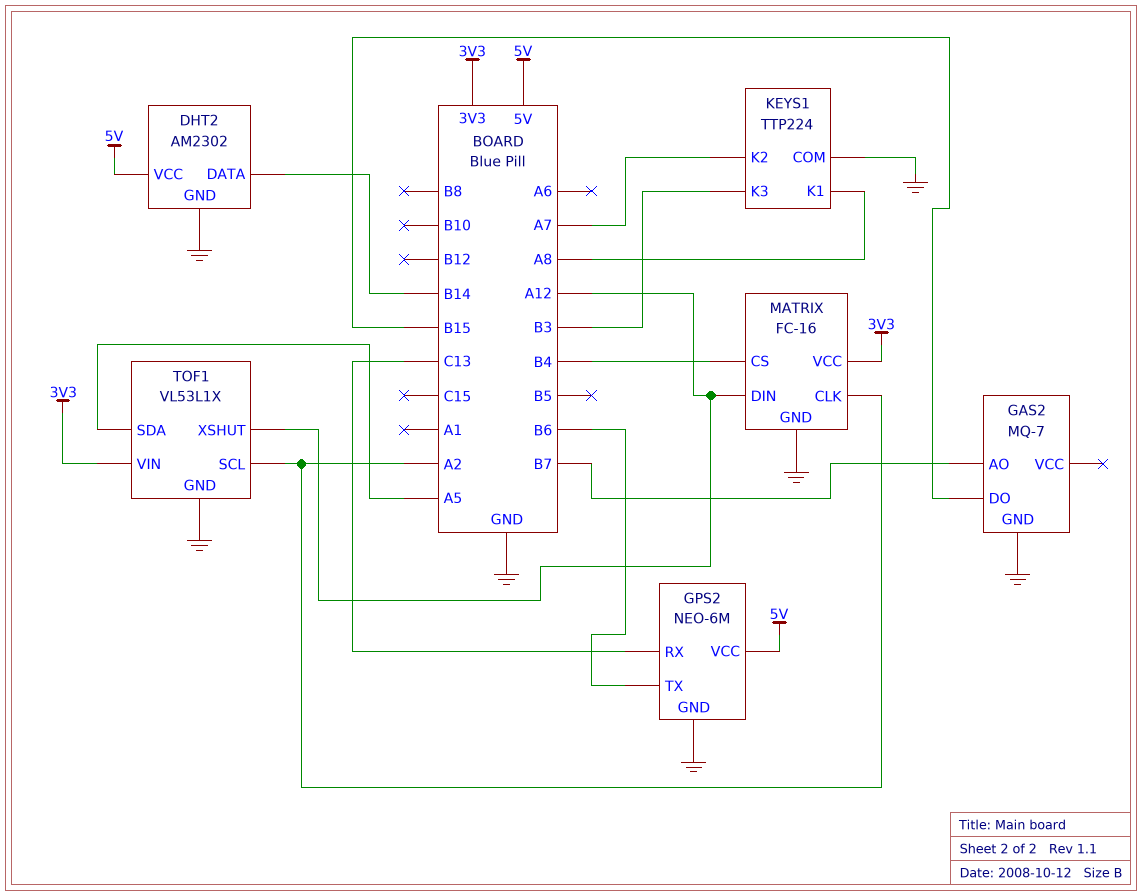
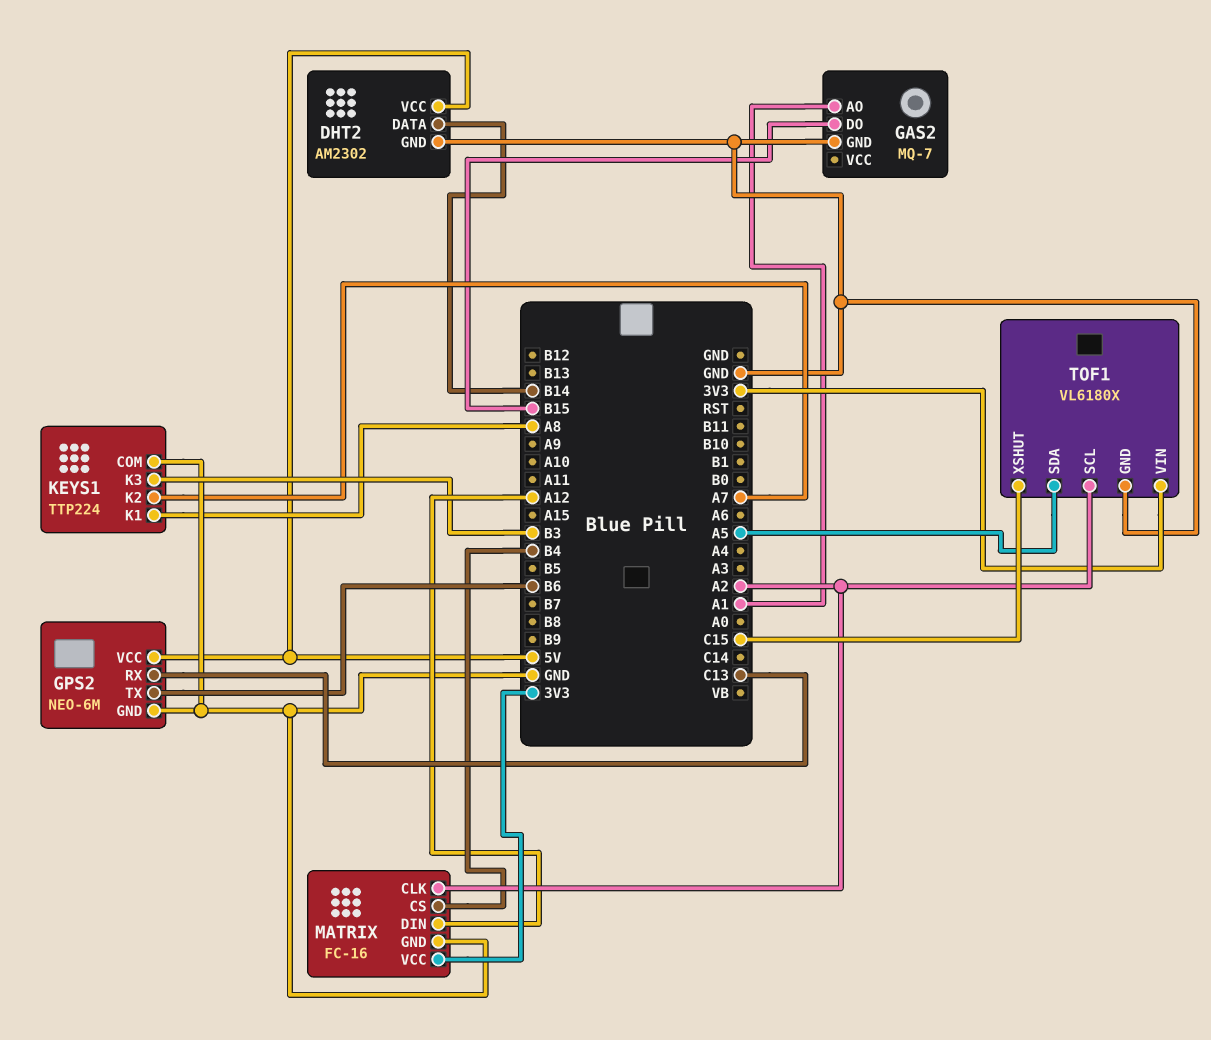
GAS2 pin AO: B7 -> A1
TOF1: VL53L1X -> VL6180X
TOF1 pin XSHUT: A12 -> C15

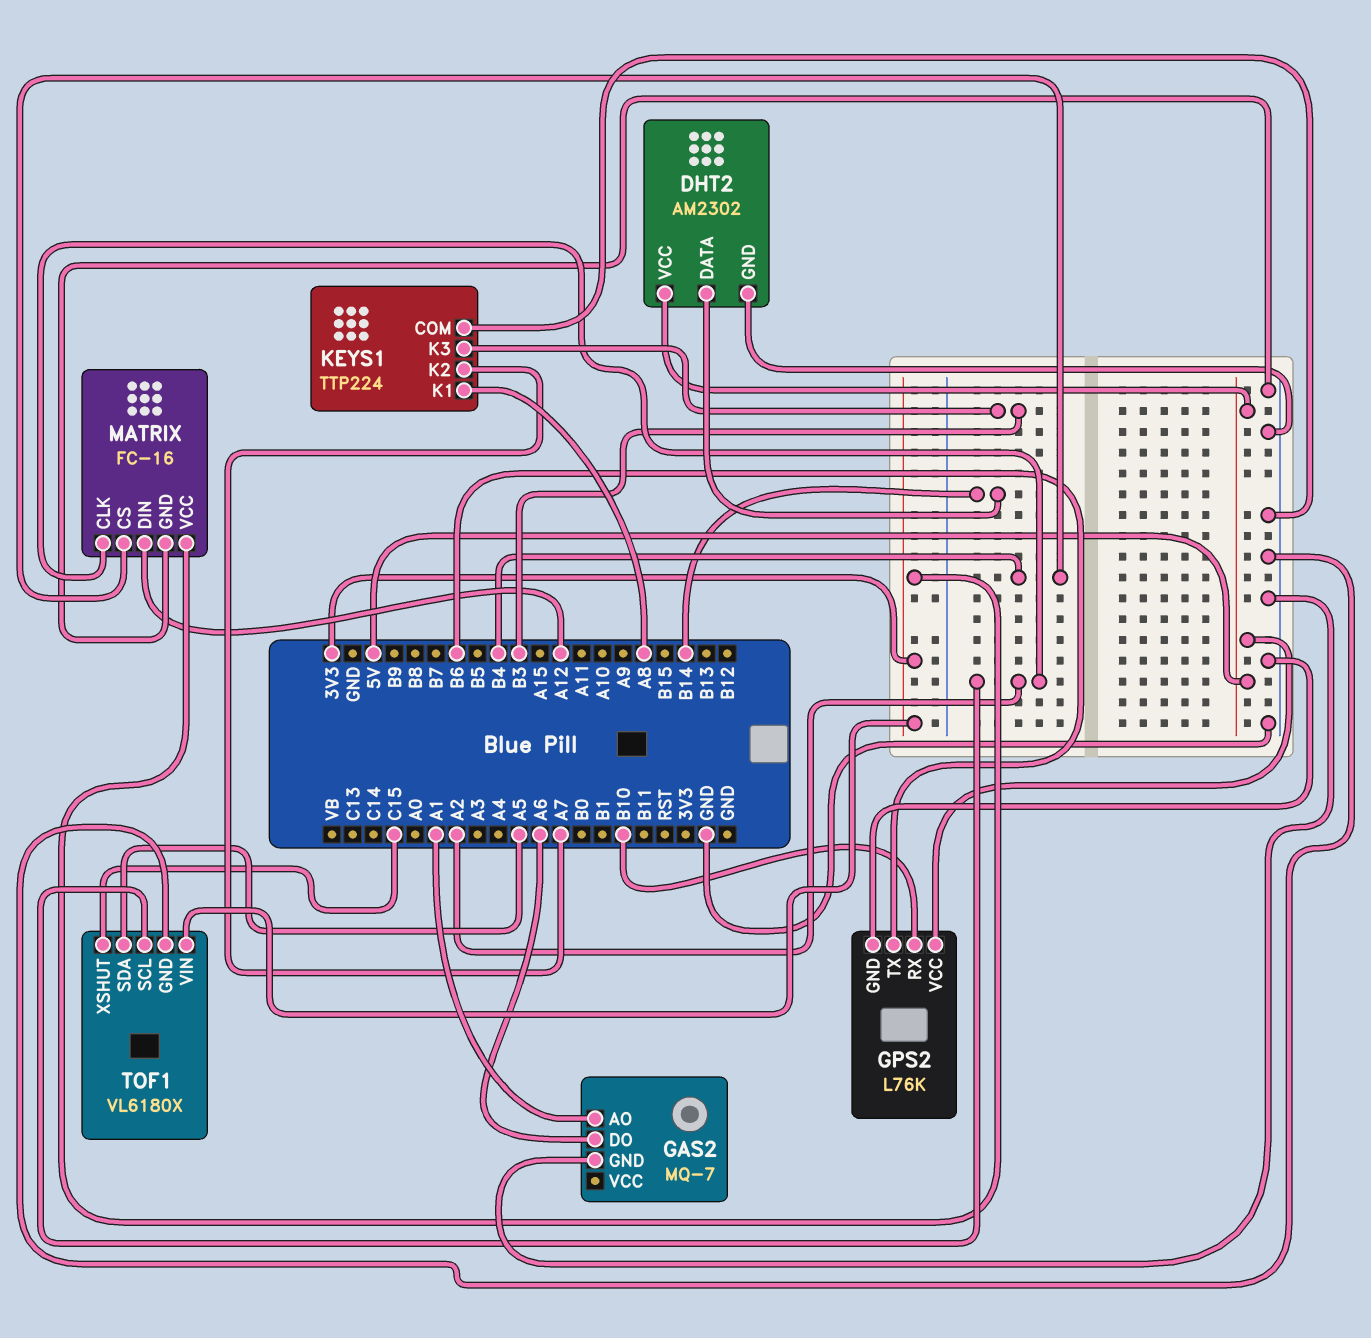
GAS2 pin DO: B15 -> A6
GPS2: NEO-6M -> L76K
GPS2 pin RX: C13 -> B10

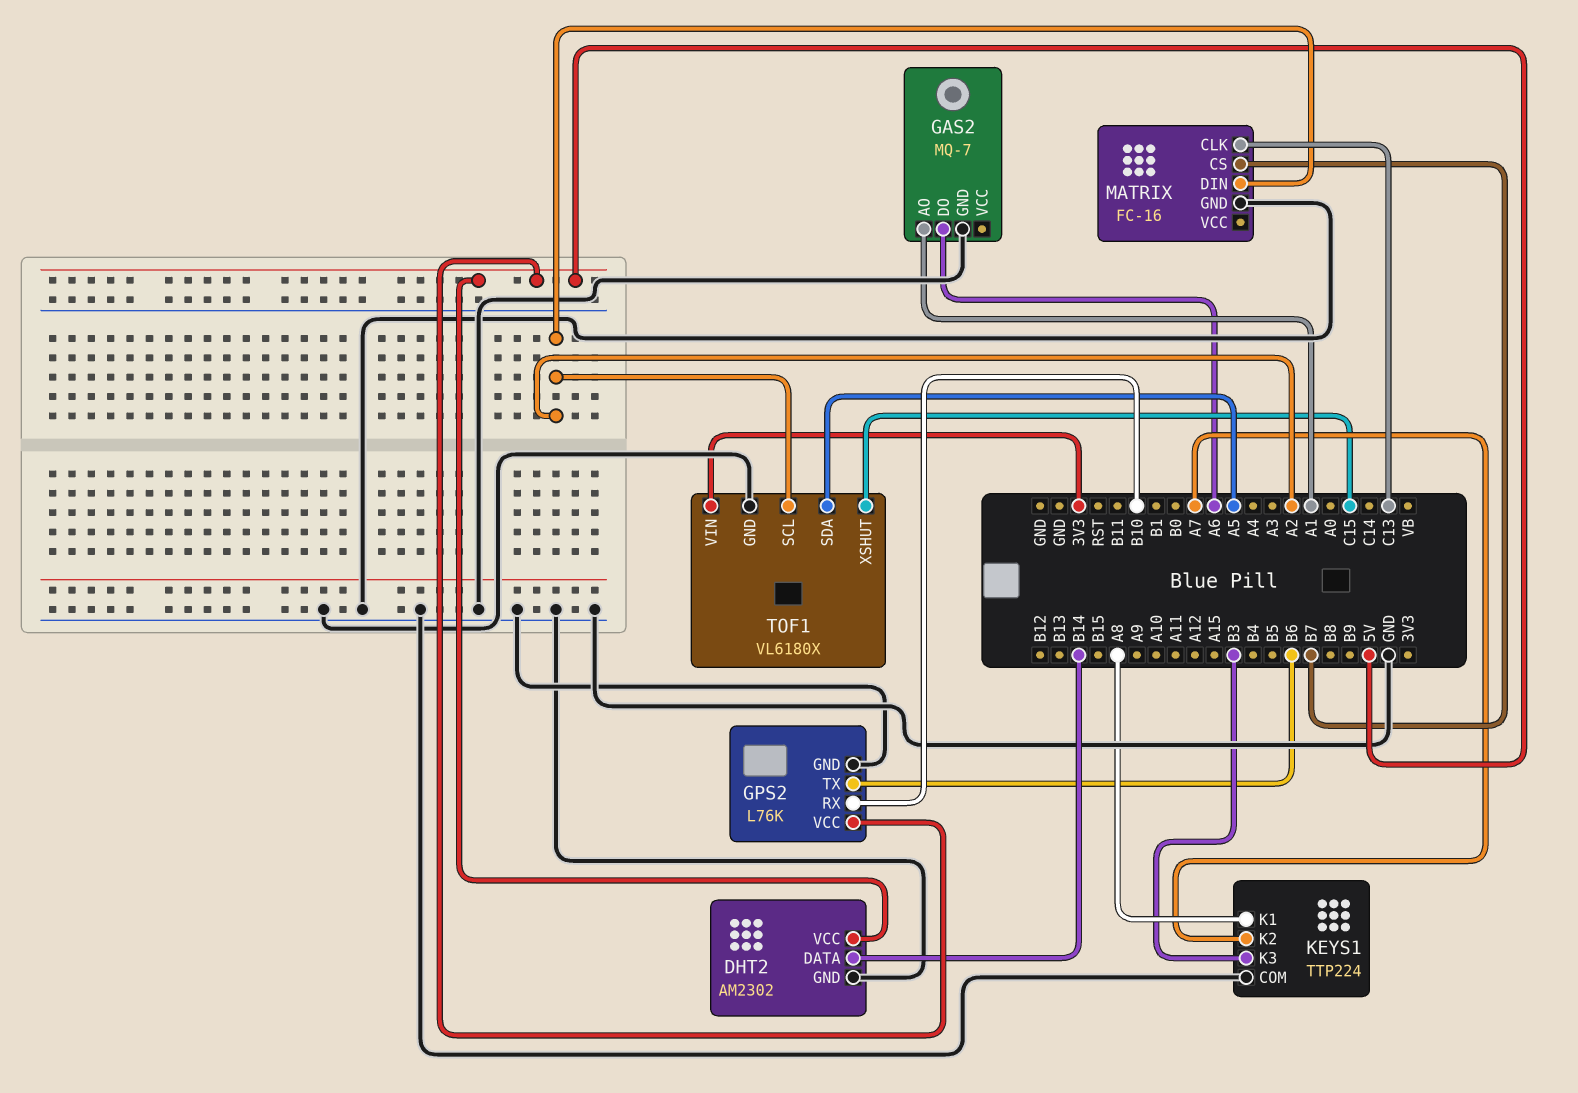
MATRIX pin CLK: A2 -> C13
MATRIX pin CS: B4 -> B7
MATRIX pin DIN: A12 -> A2
MATRIX pin VCC: 3V3 -> none

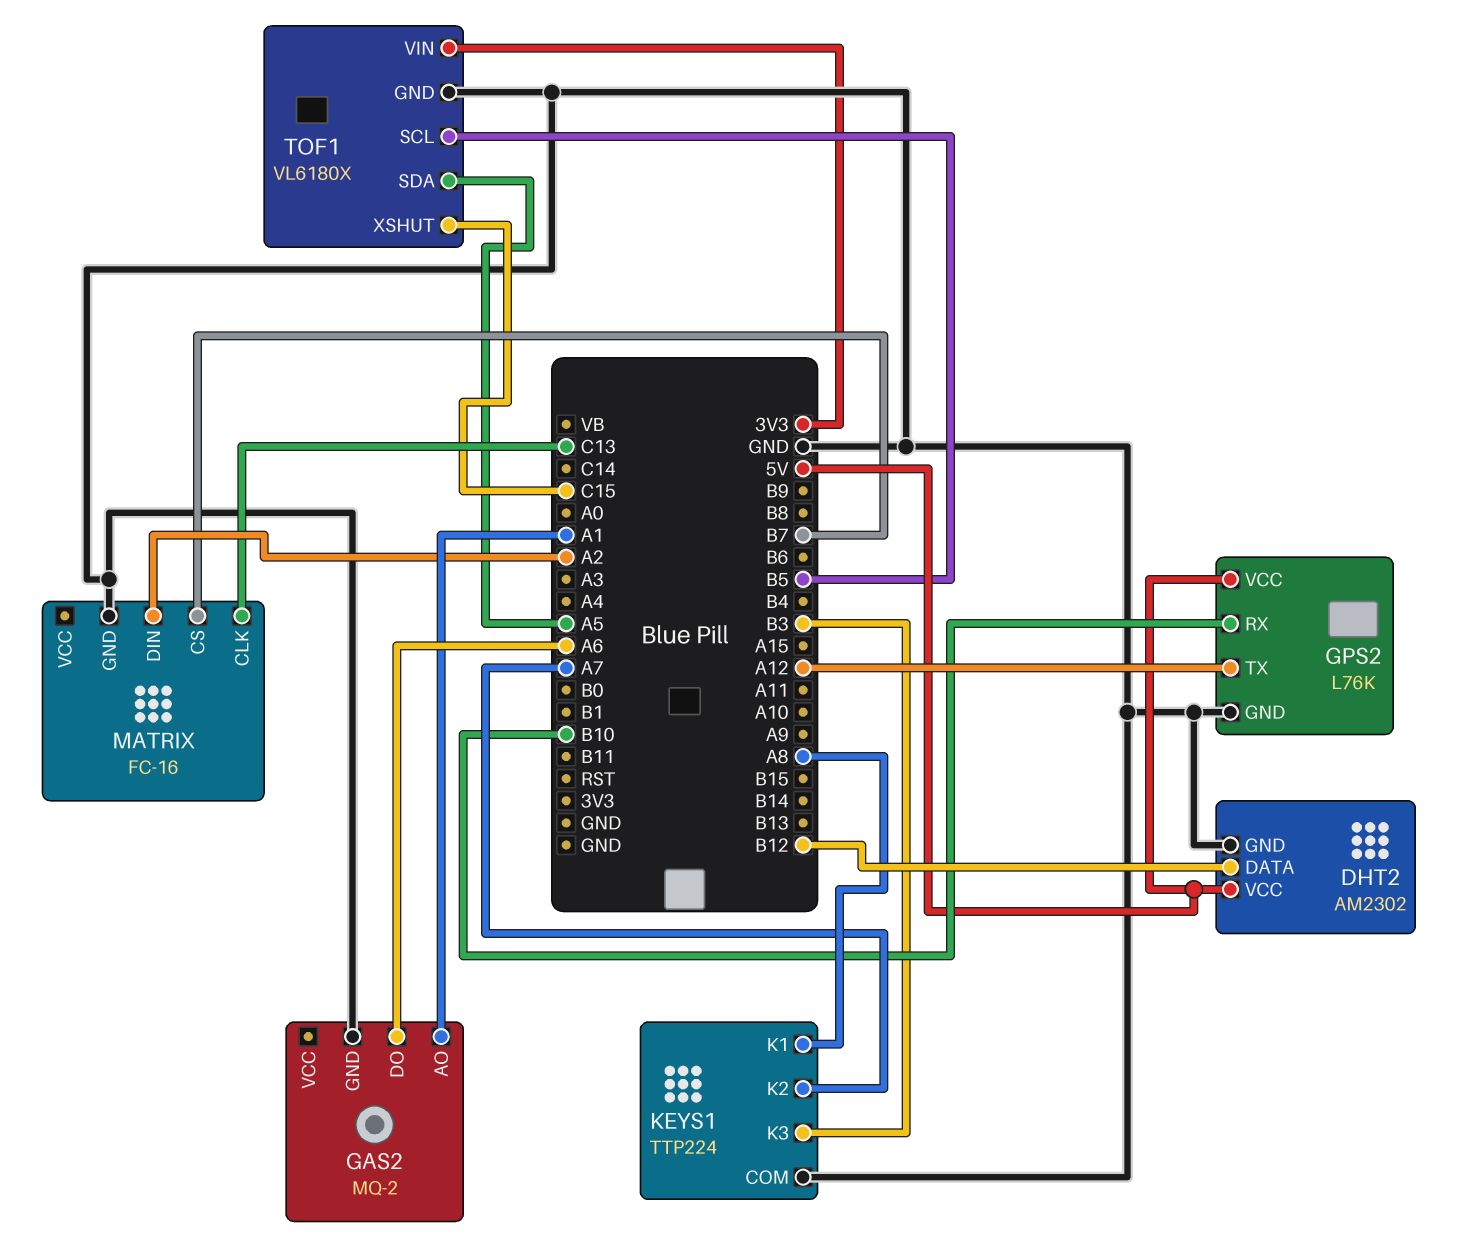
DHT2 pin DATA: B14 -> B12
GAS2: MQ-7 -> MQ-2
GPS2 pin TX: B6 -> A12
TOF1 pin SCL: A2 -> B5

